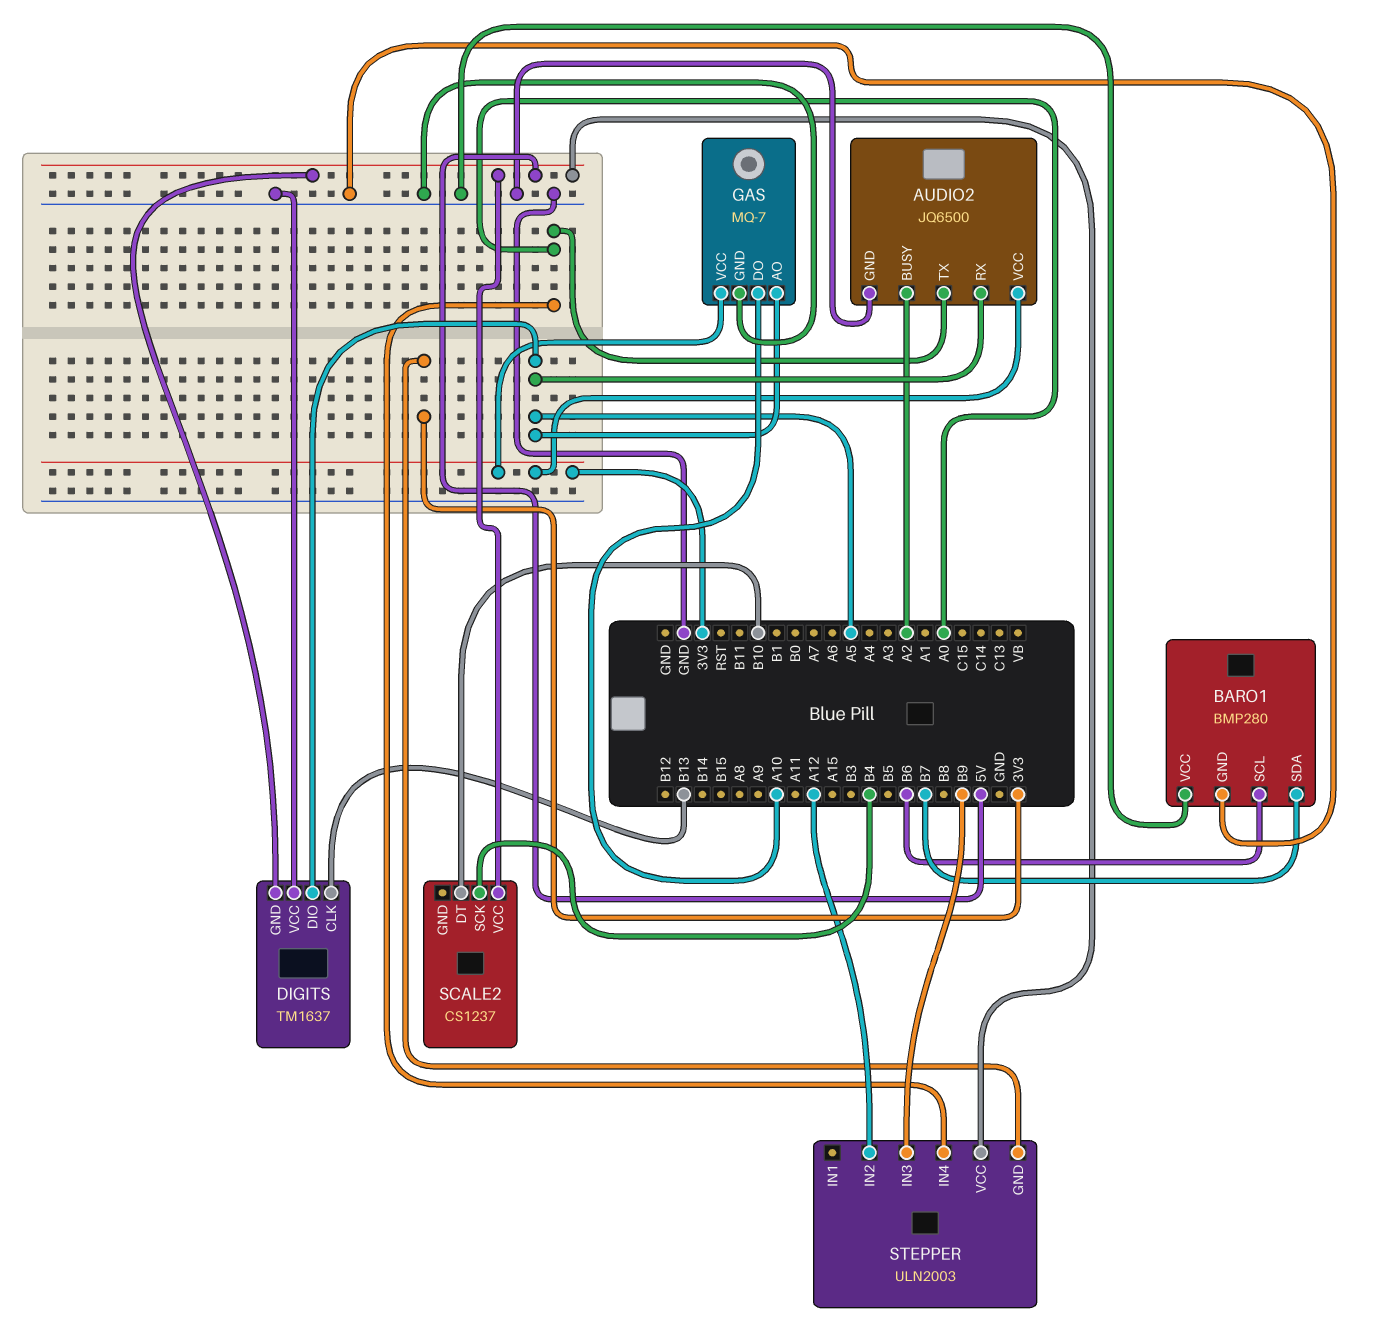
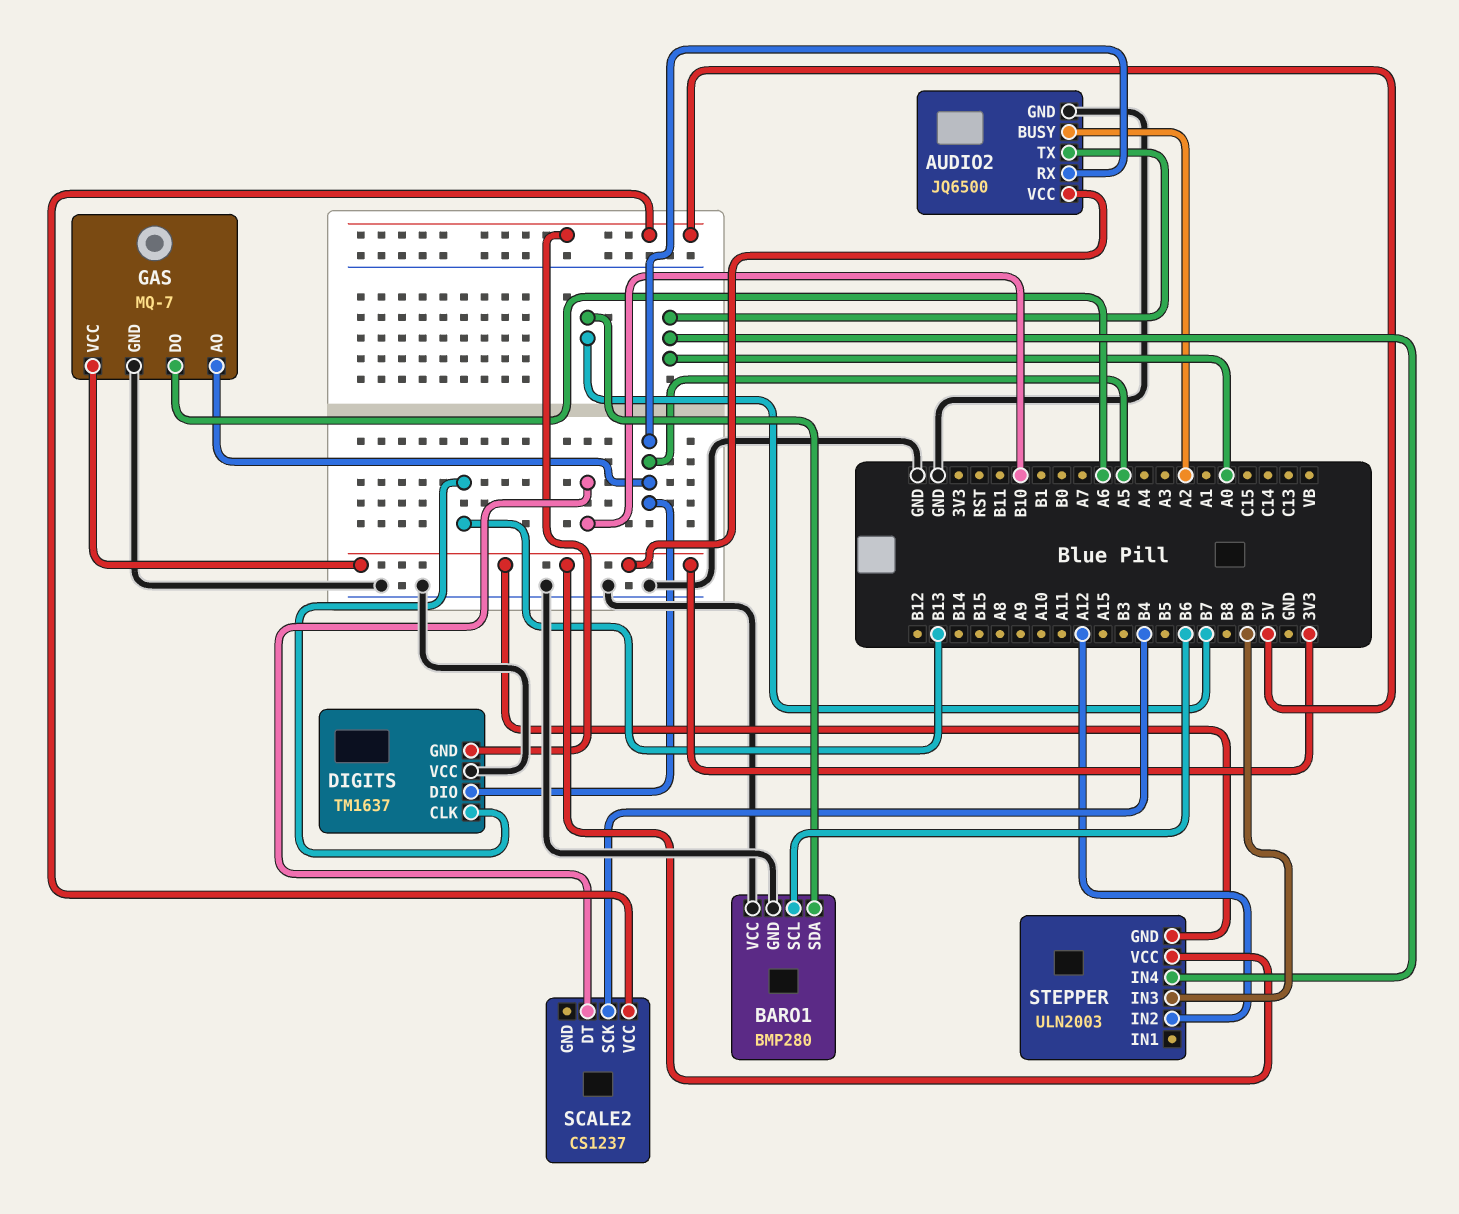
GAS pin DO: A10 -> A6
STEPPER pin VCC: 5V -> 3V3

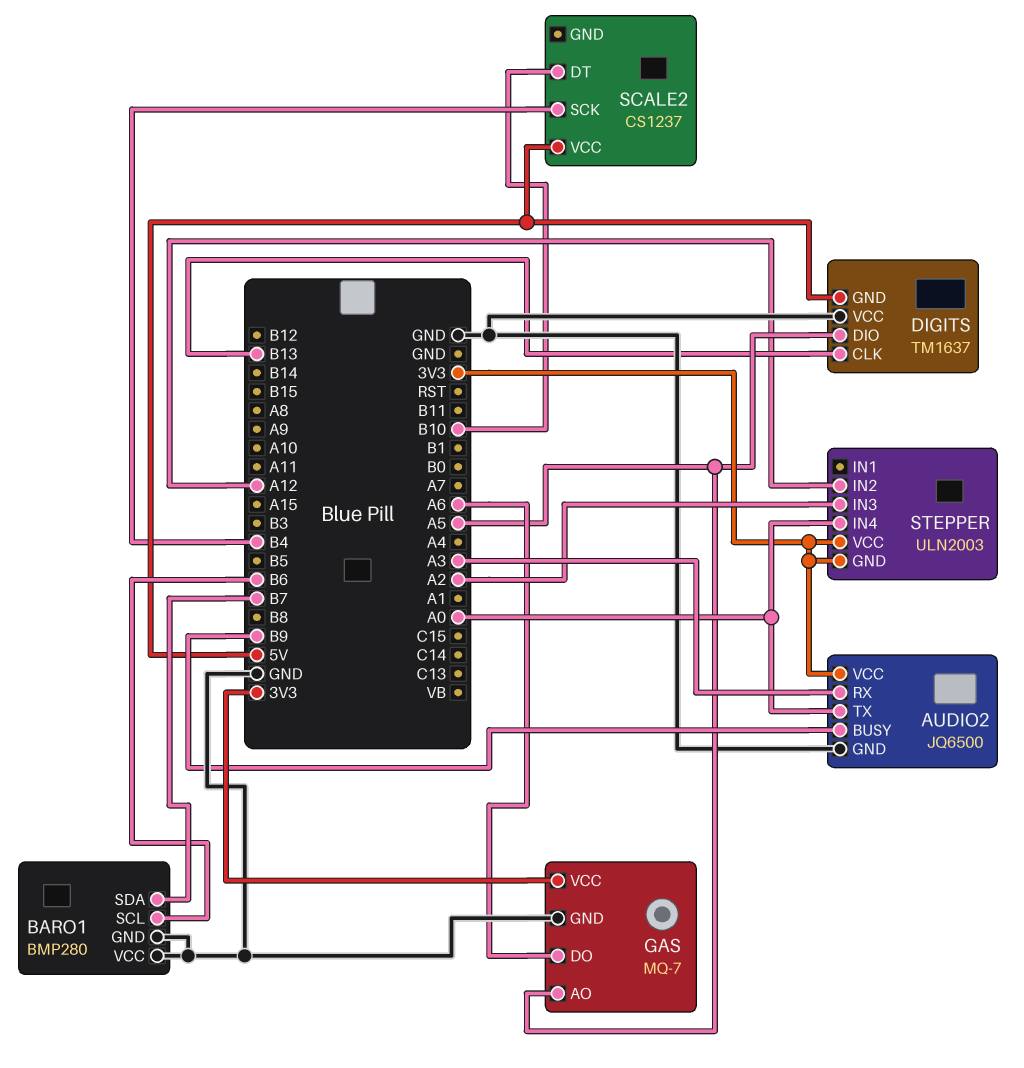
AUDIO2 pin BUSY: A2 -> B9
AUDIO2 pin RX: A5 -> A3
STEPPER pin IN3: B9 -> A2

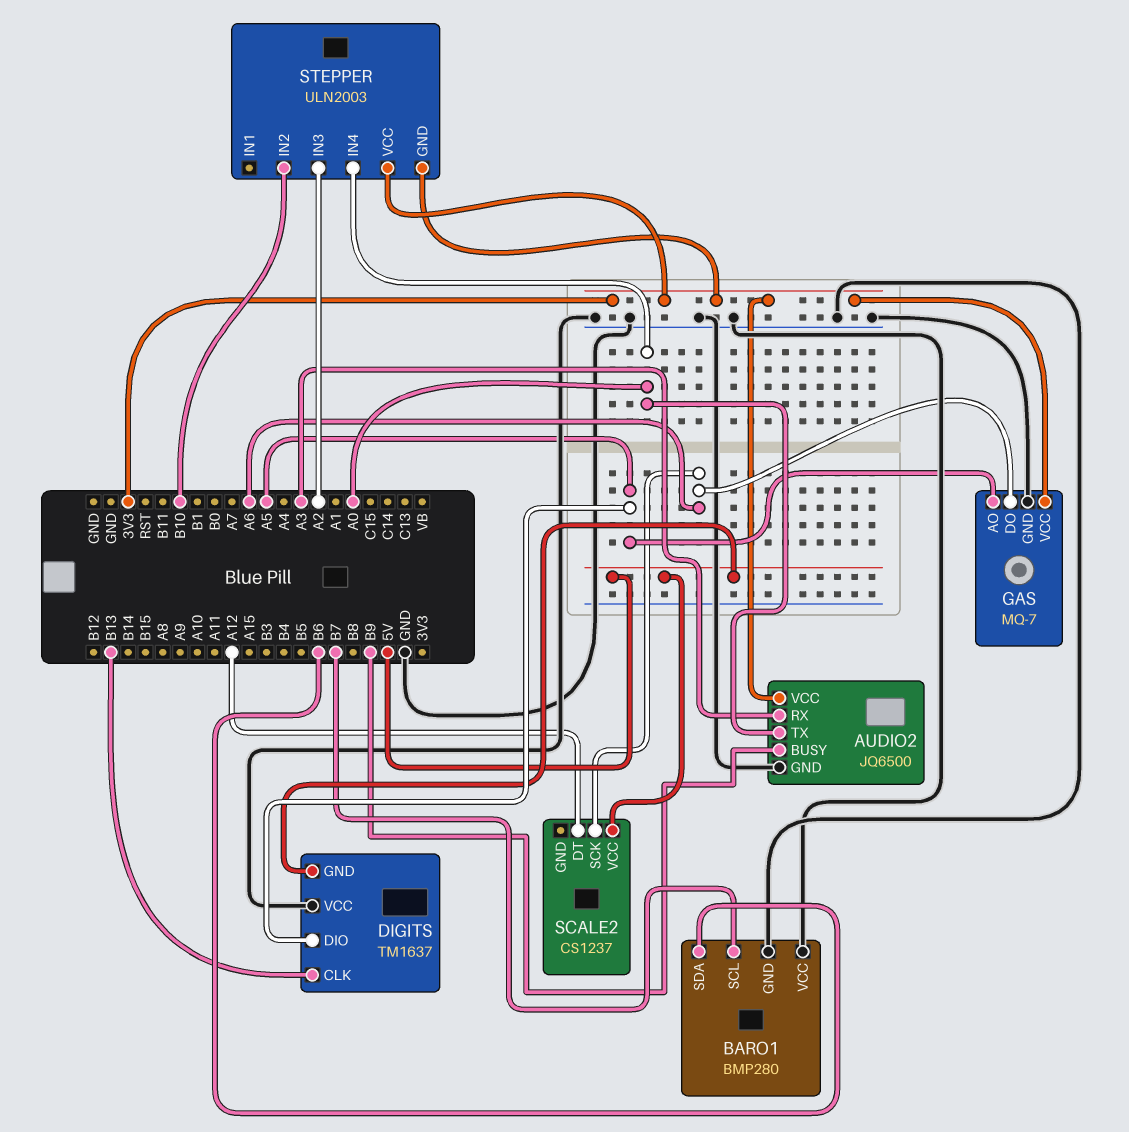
BARO1 pin SCL: B6 -> B7
BARO1 pin SDA: B7 -> B6
SCALE2 pin DT: B10 -> A12
SCALE2 pin SCK: B4 -> A6
STEPPER pin IN2: A12 -> B10

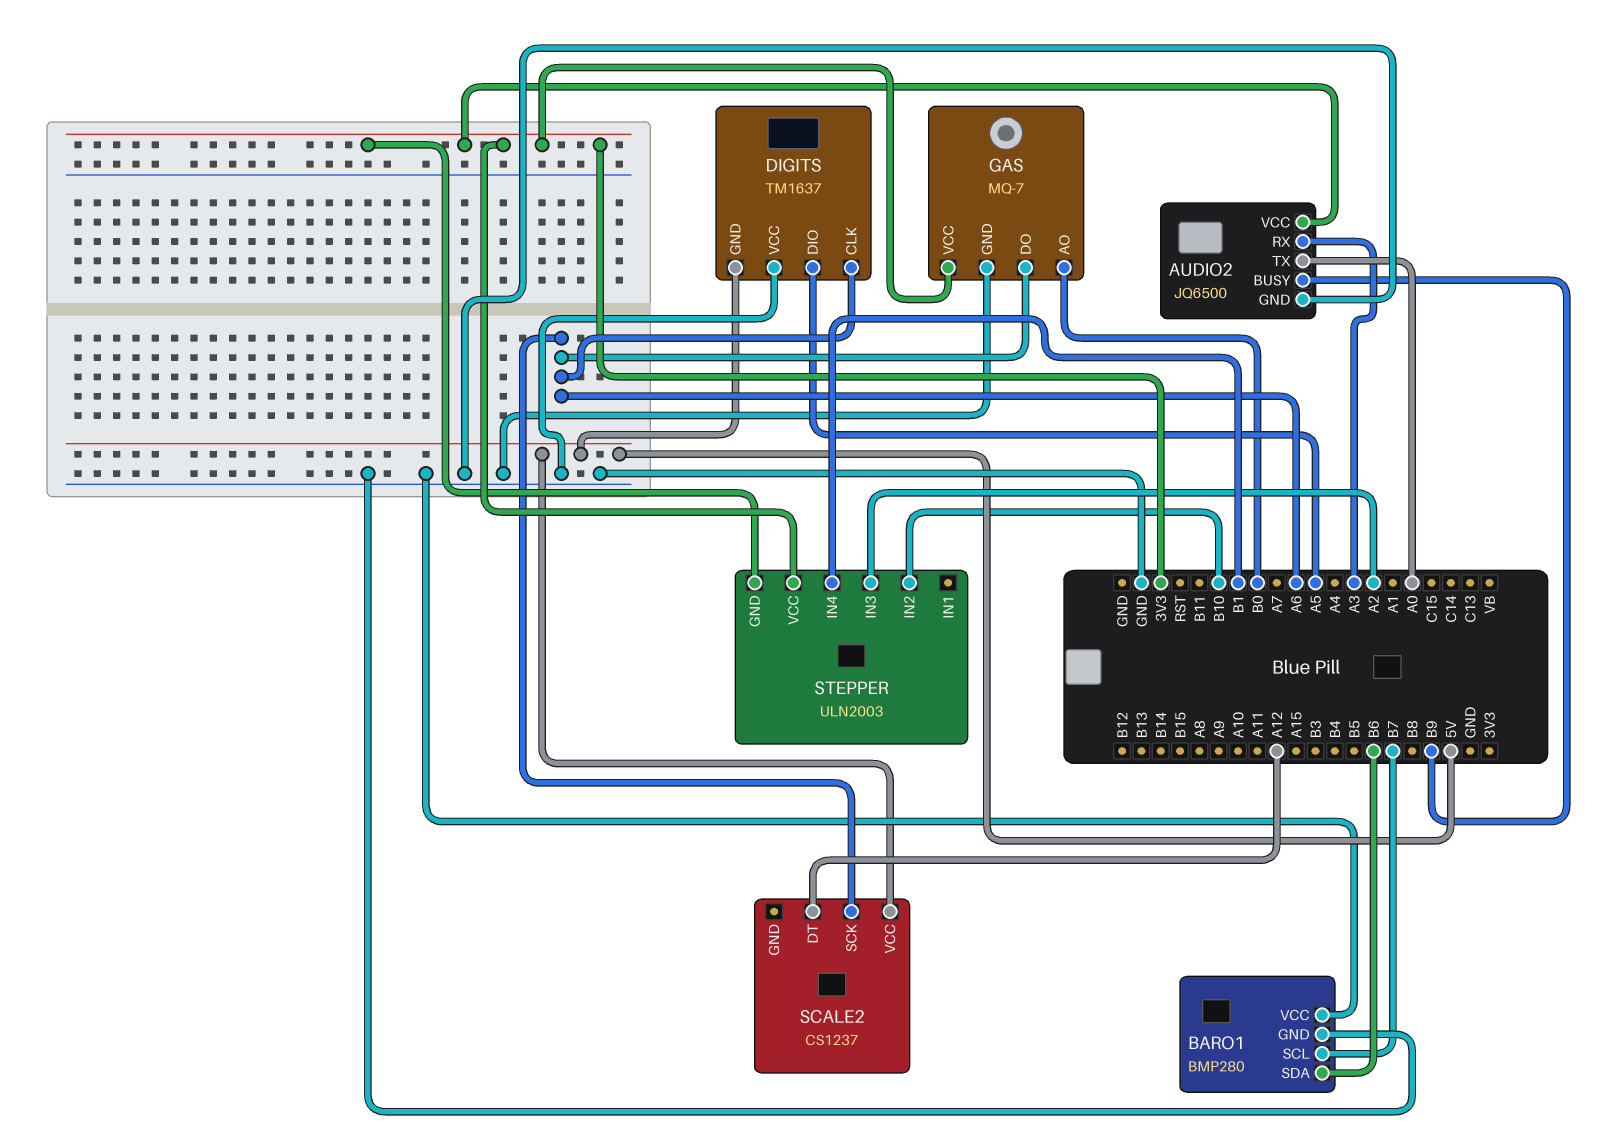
DIGITS pin CLK: B13 -> A6
GAS pin AO: A5 -> B0
STEPPER pin IN4: A0 -> B1

